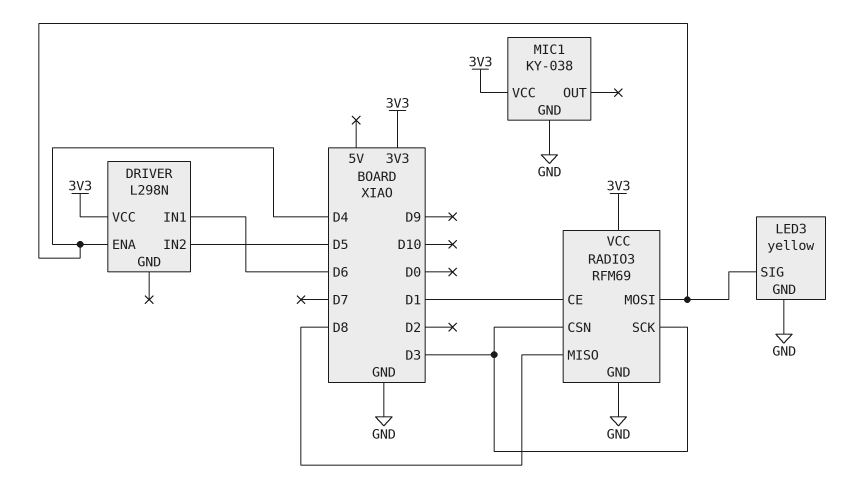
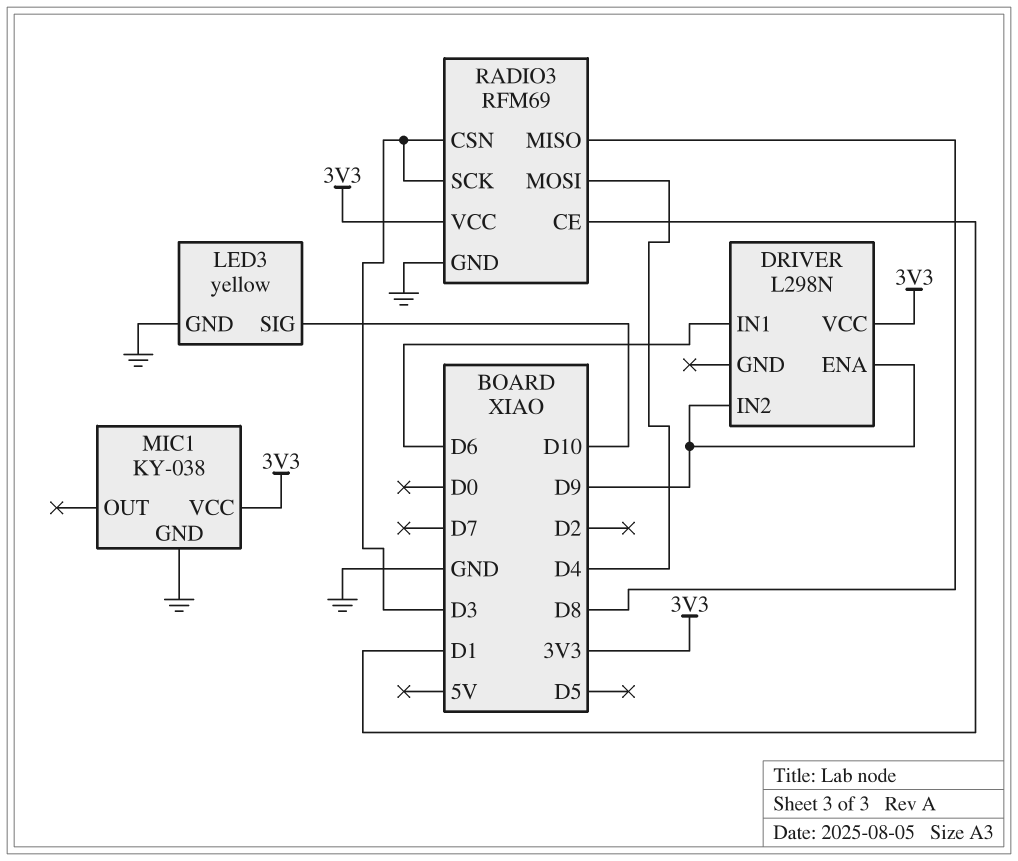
DRIVER pin ENA: D4 -> D9
DRIVER pin IN2: D5 -> D9
LED3 pin SIG: D4 -> D10

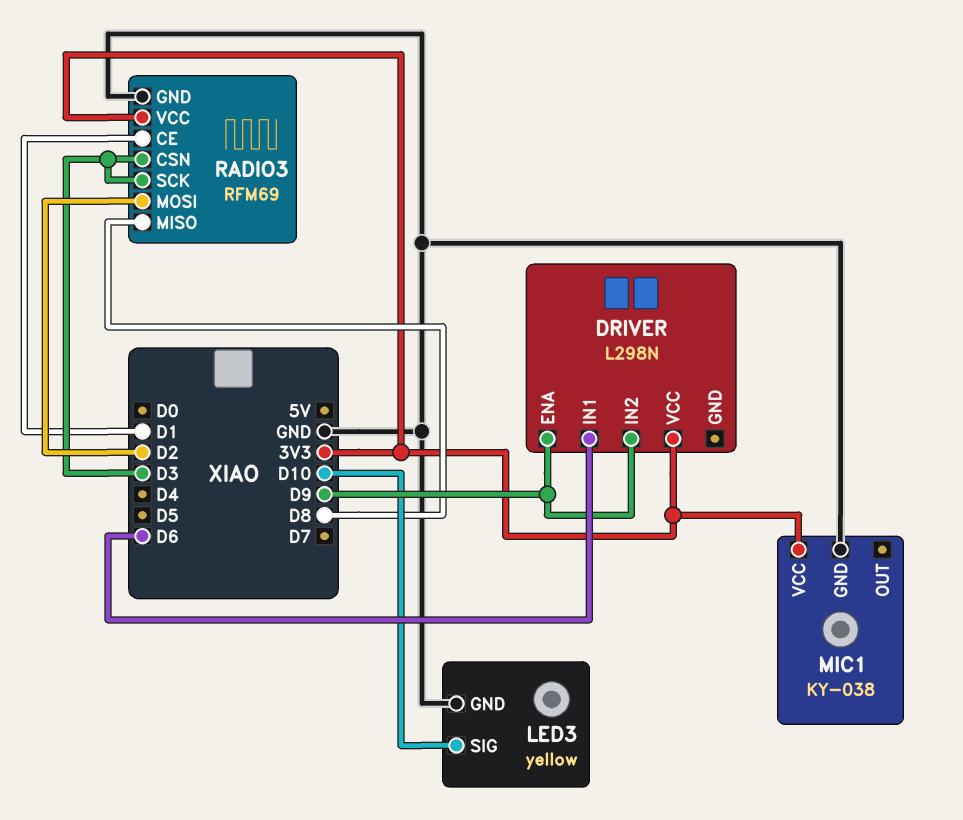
RADIO3 pin MOSI: D4 -> D2

